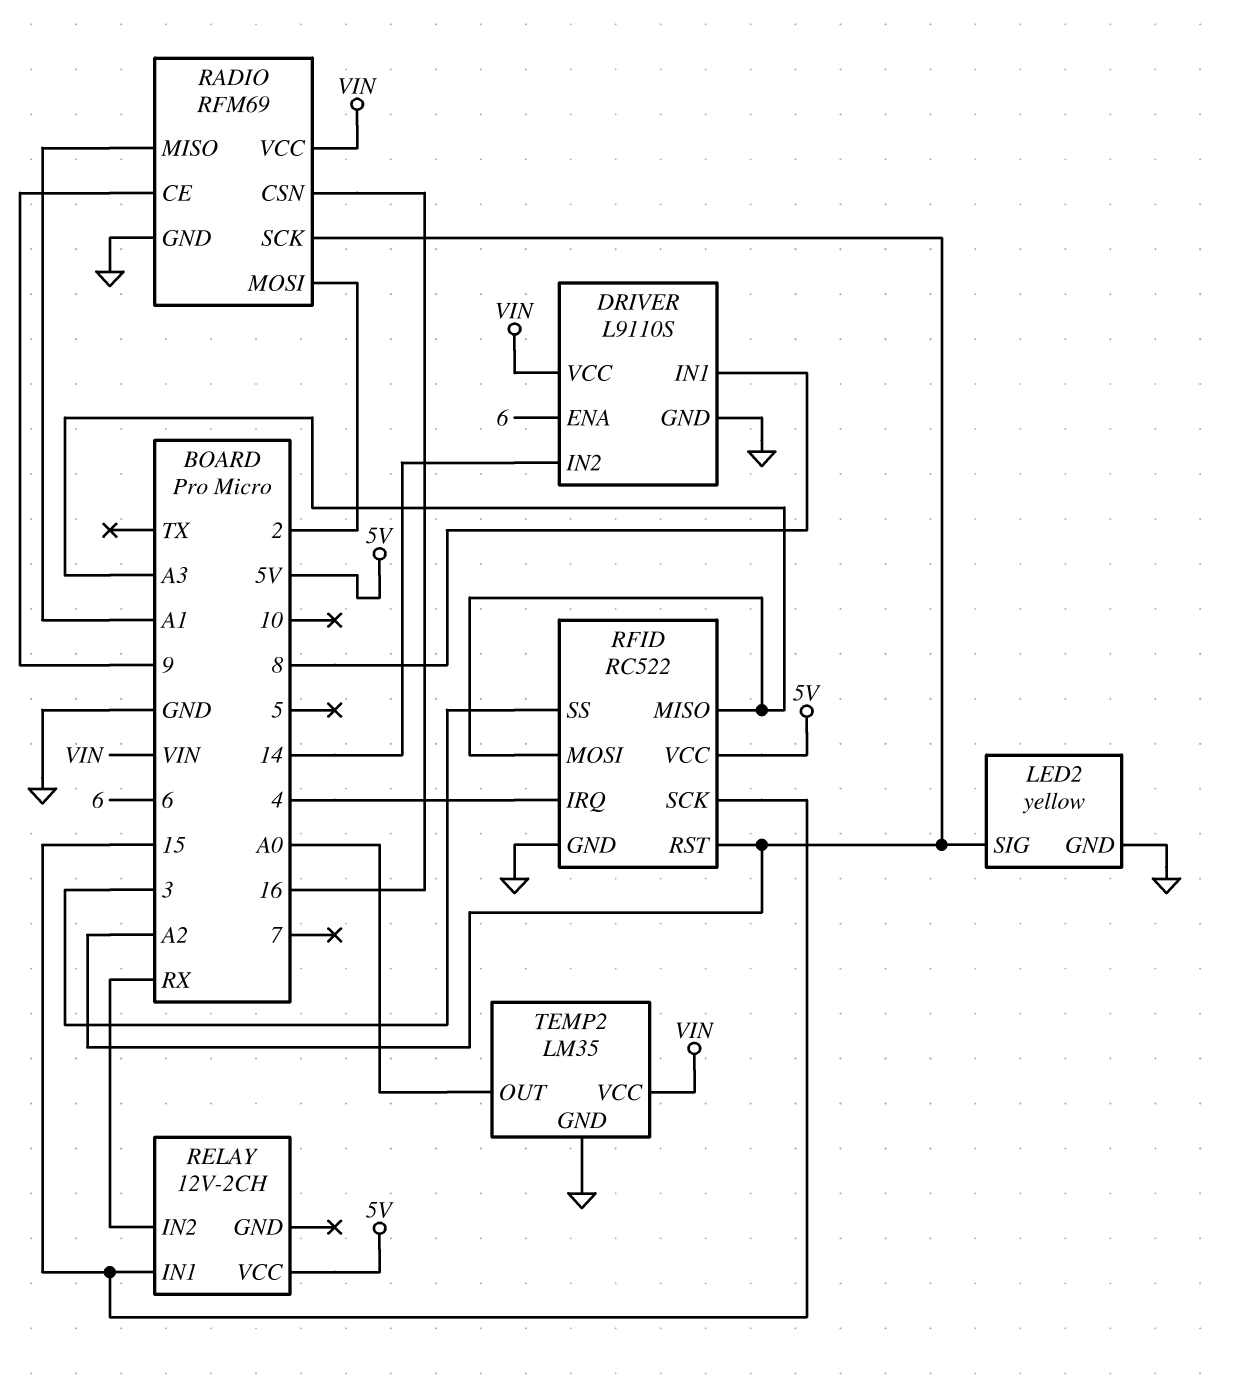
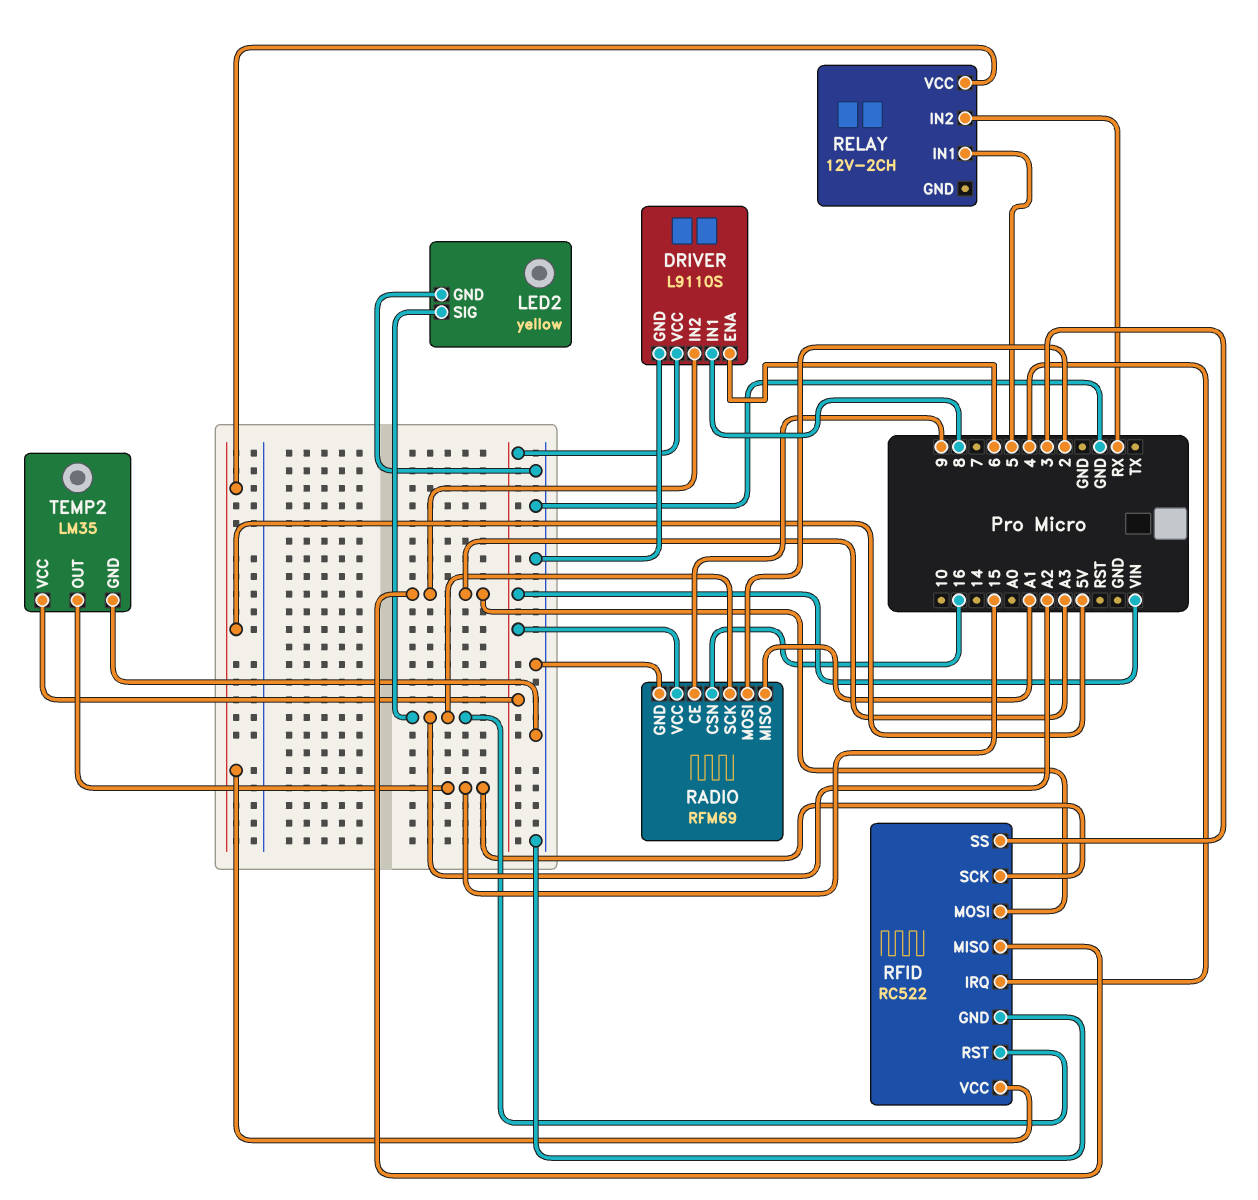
DRIVER pin IN2: 14 -> A3
RELAY pin IN1: 15 -> 5
TEMP2 pin OUT: A0 -> 15

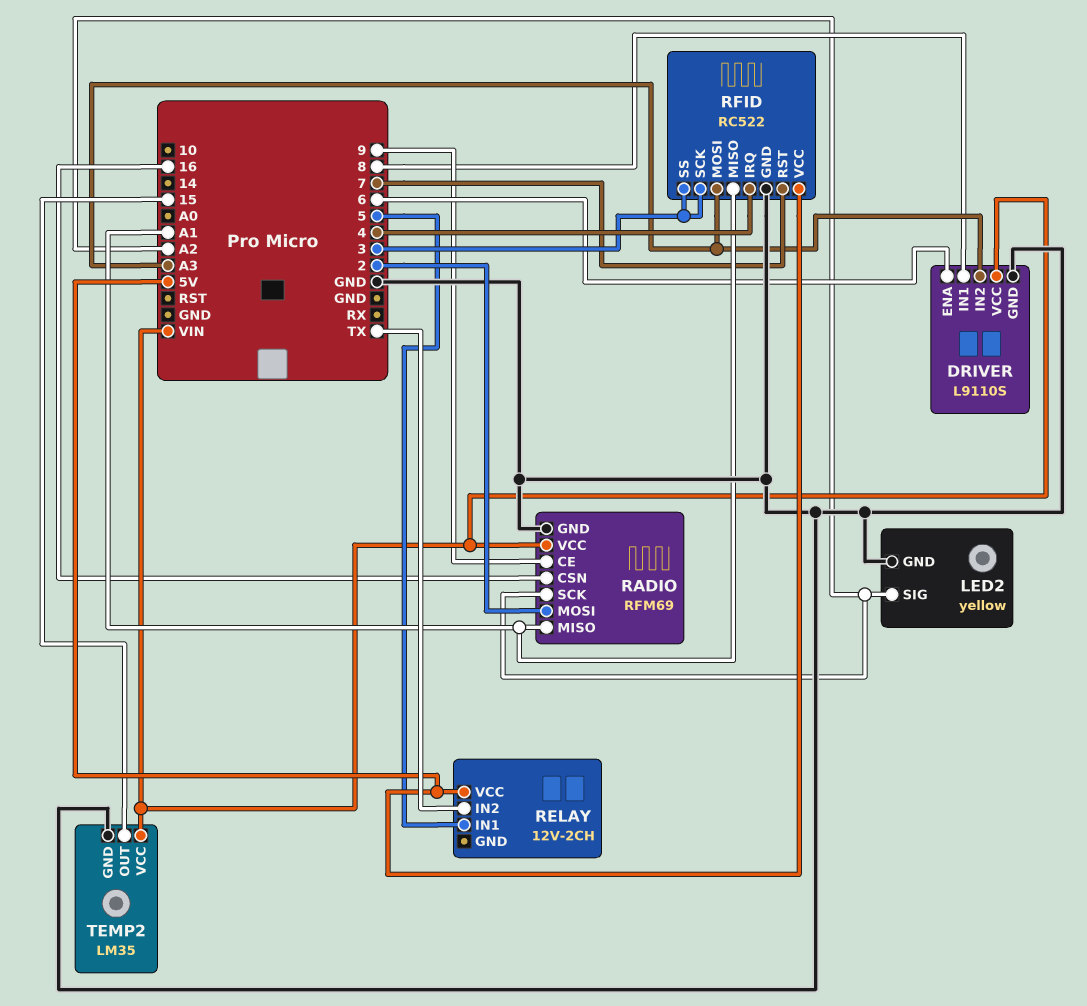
RELAY pin IN2: RX -> TX
RFID pin MISO: A3 -> A1
RFID pin RST: A2 -> 7
RFID pin SCK: 15 -> 3

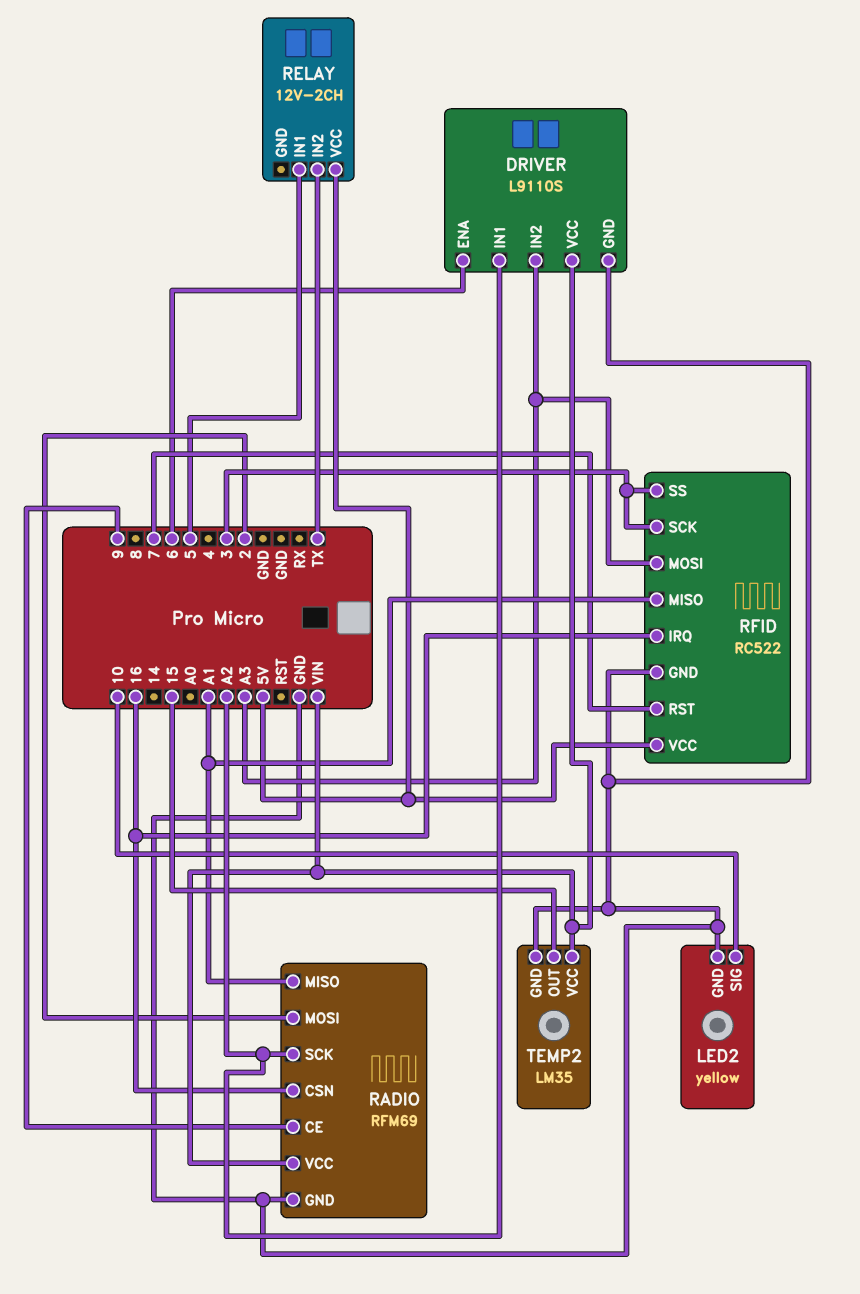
DRIVER pin IN1: 8 -> A2
LED2 pin SIG: A2 -> 10
RFID pin IRQ: 4 -> 16

